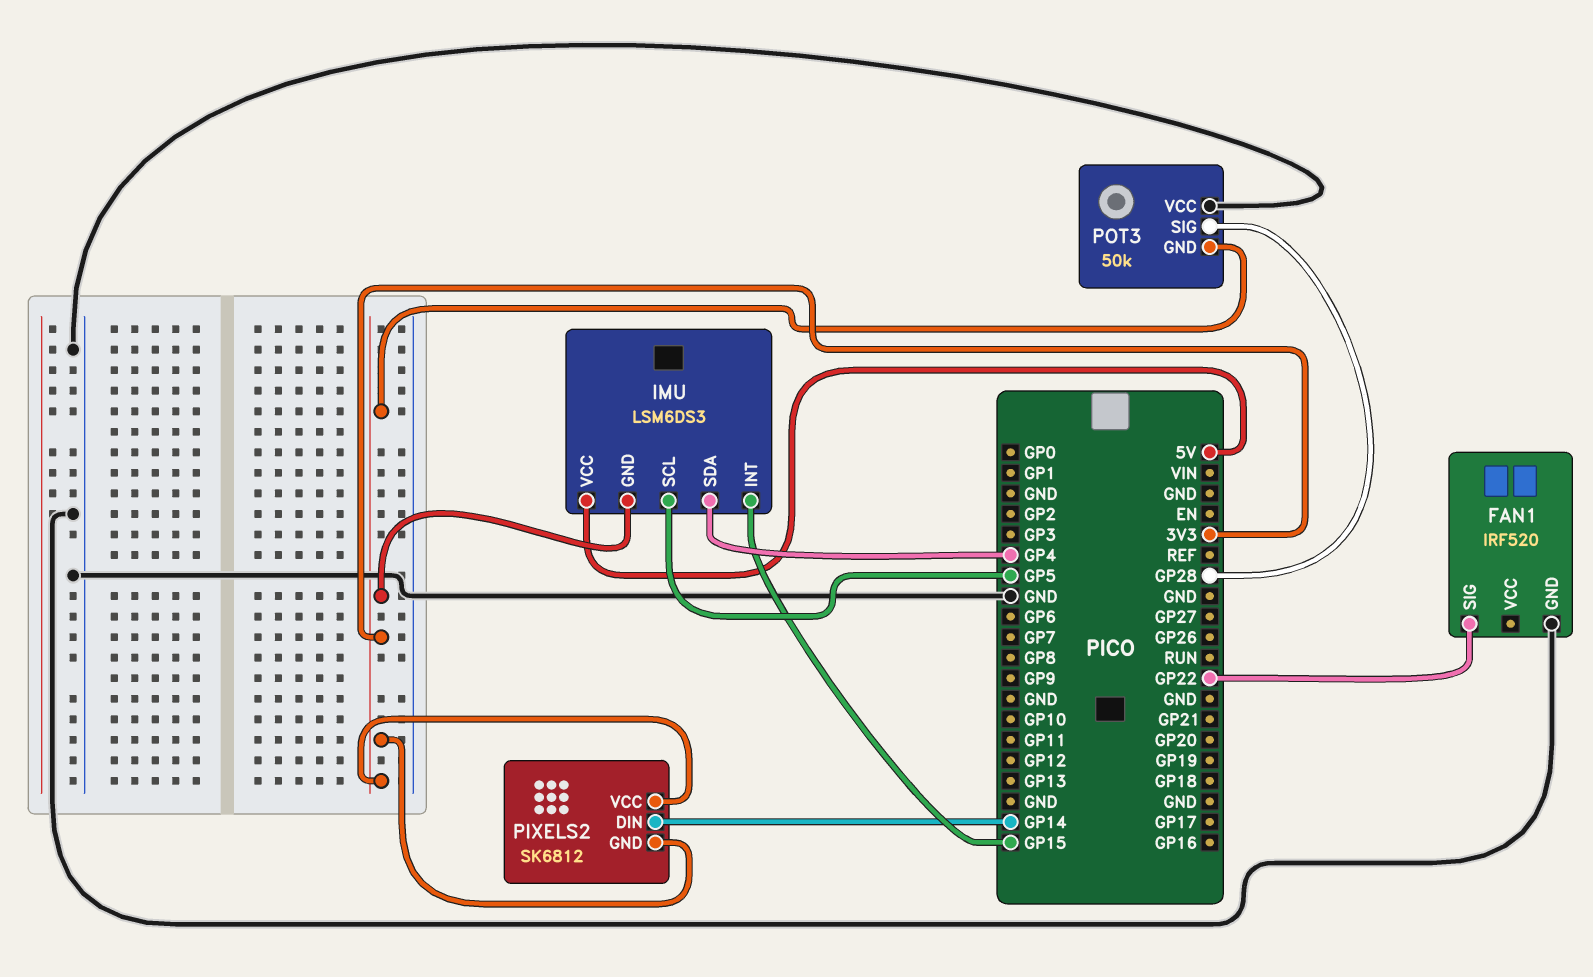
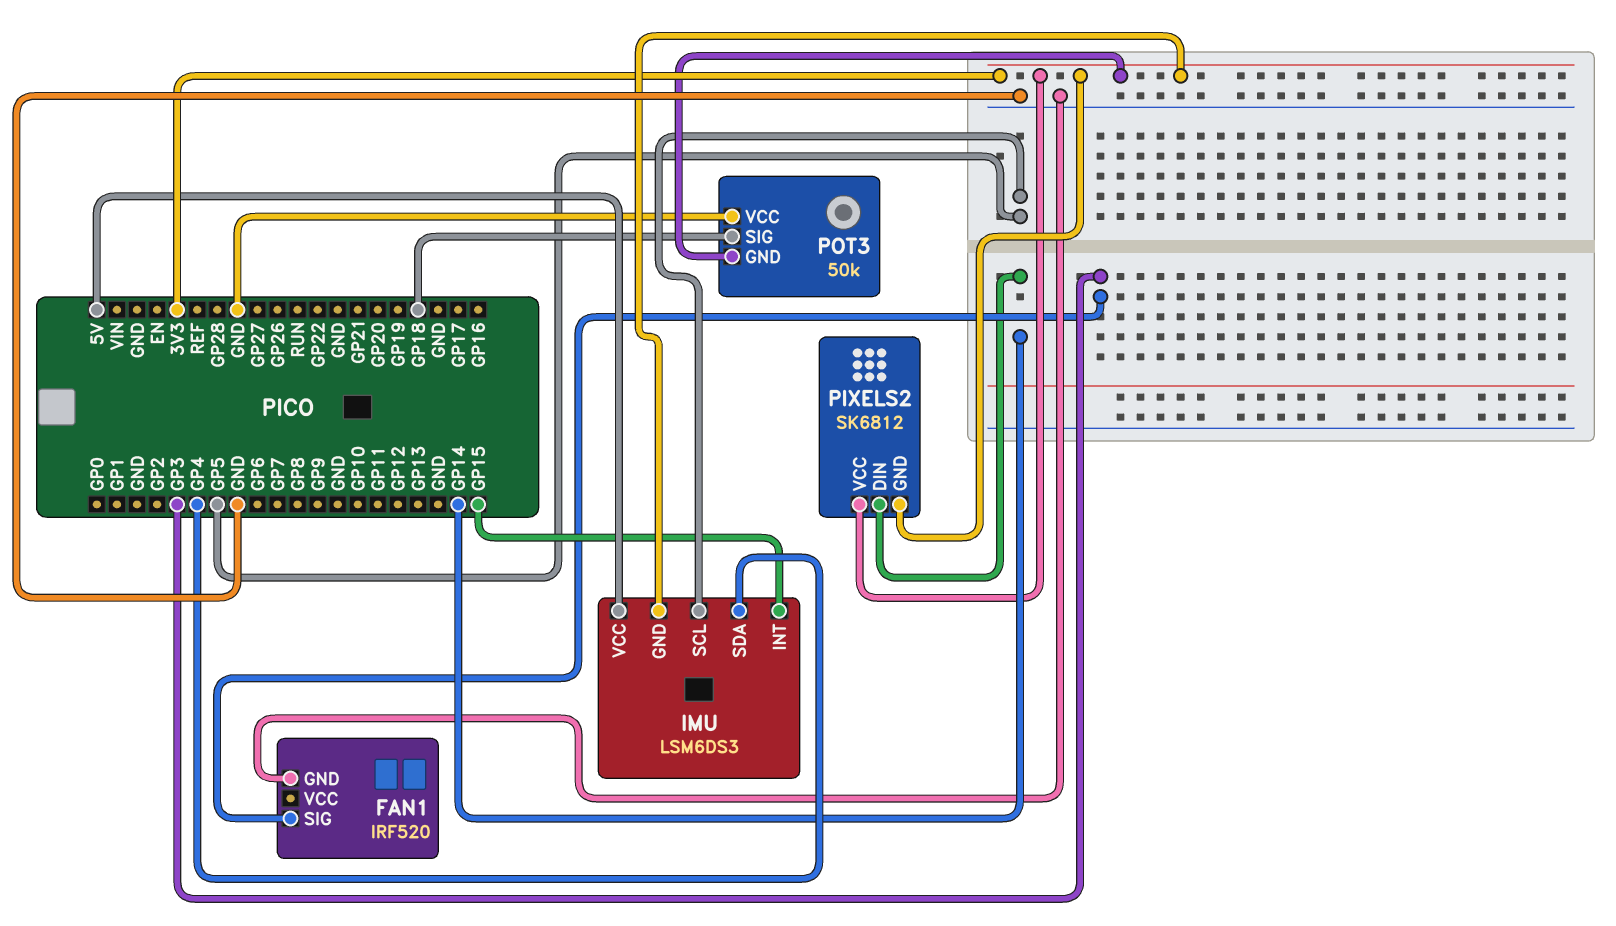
FAN1 pin SIG: GP22 -> GP3
POT3 pin SIG: GP28 -> GP18

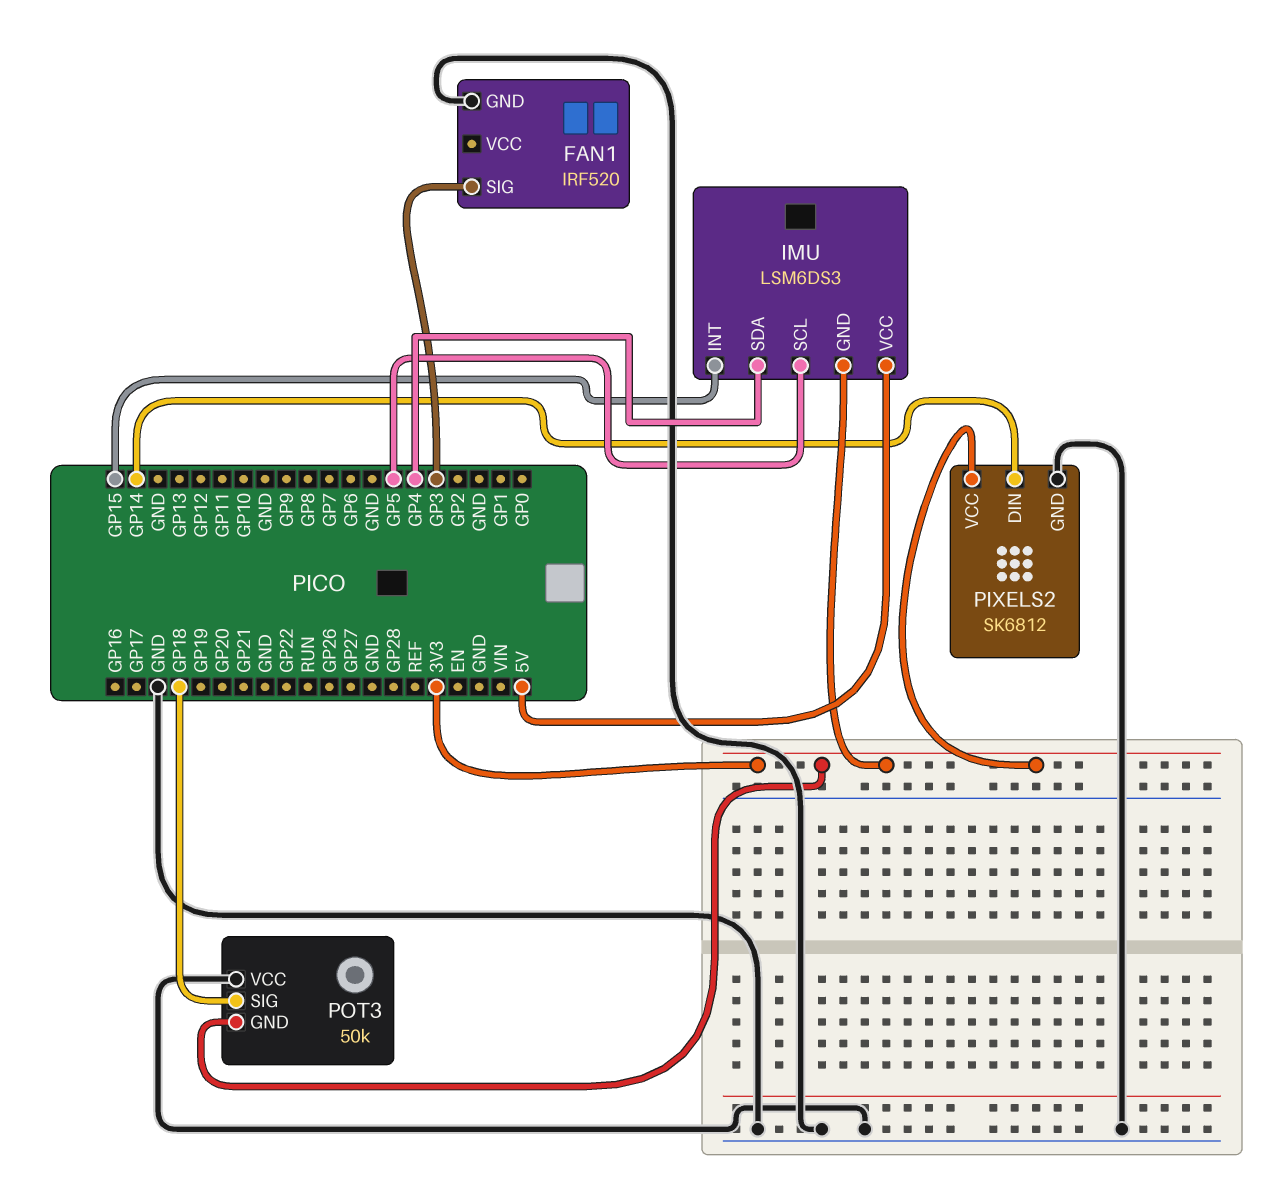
PIXELS2 pin GND: 3V3 -> GND

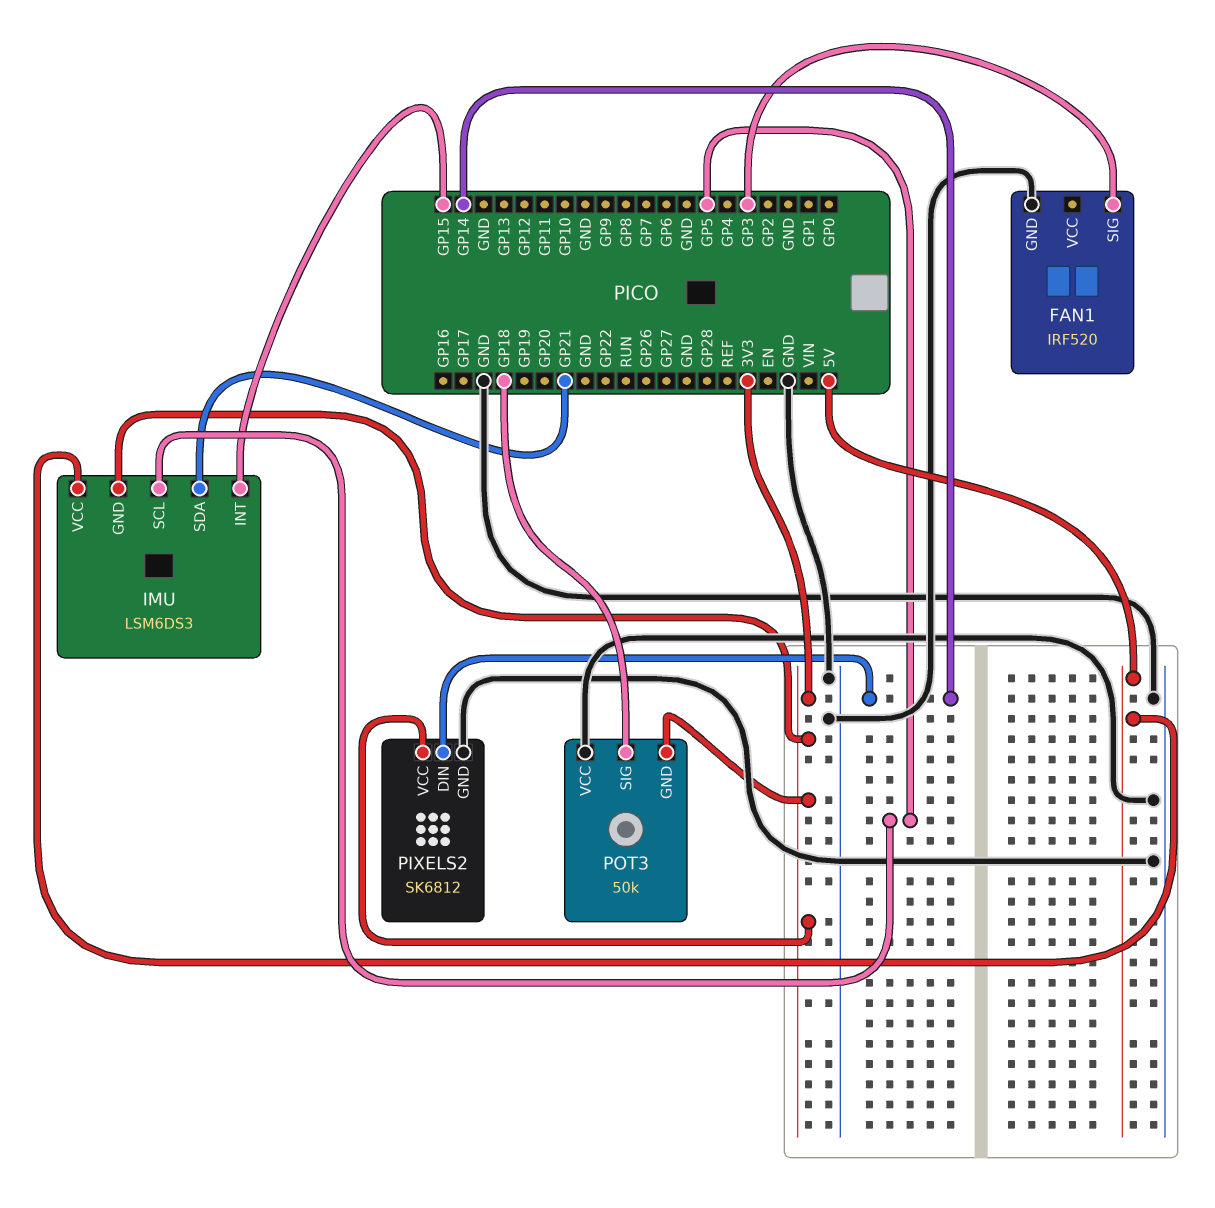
IMU pin SDA: GP4 -> GP21

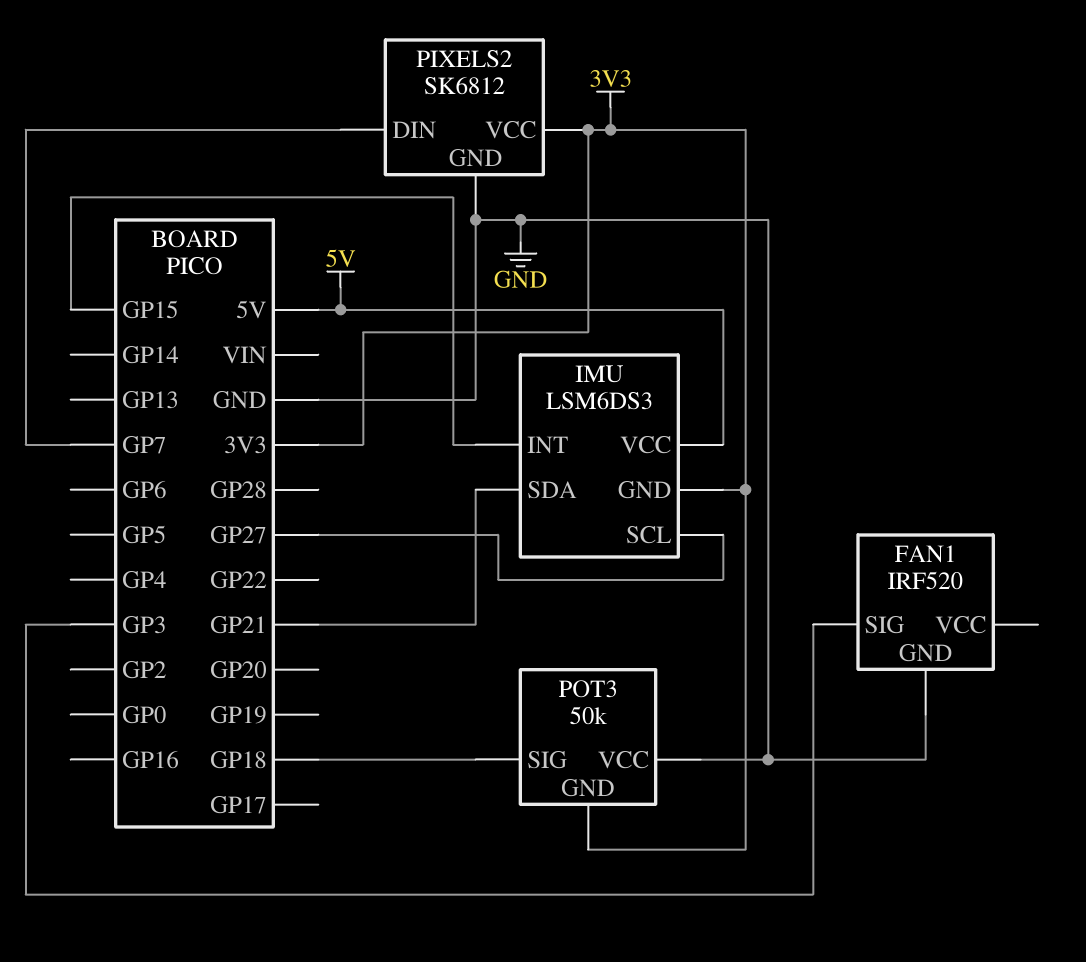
IMU pin SCL: GP5 -> GP27
PIXELS2 pin DIN: GP14 -> GP7

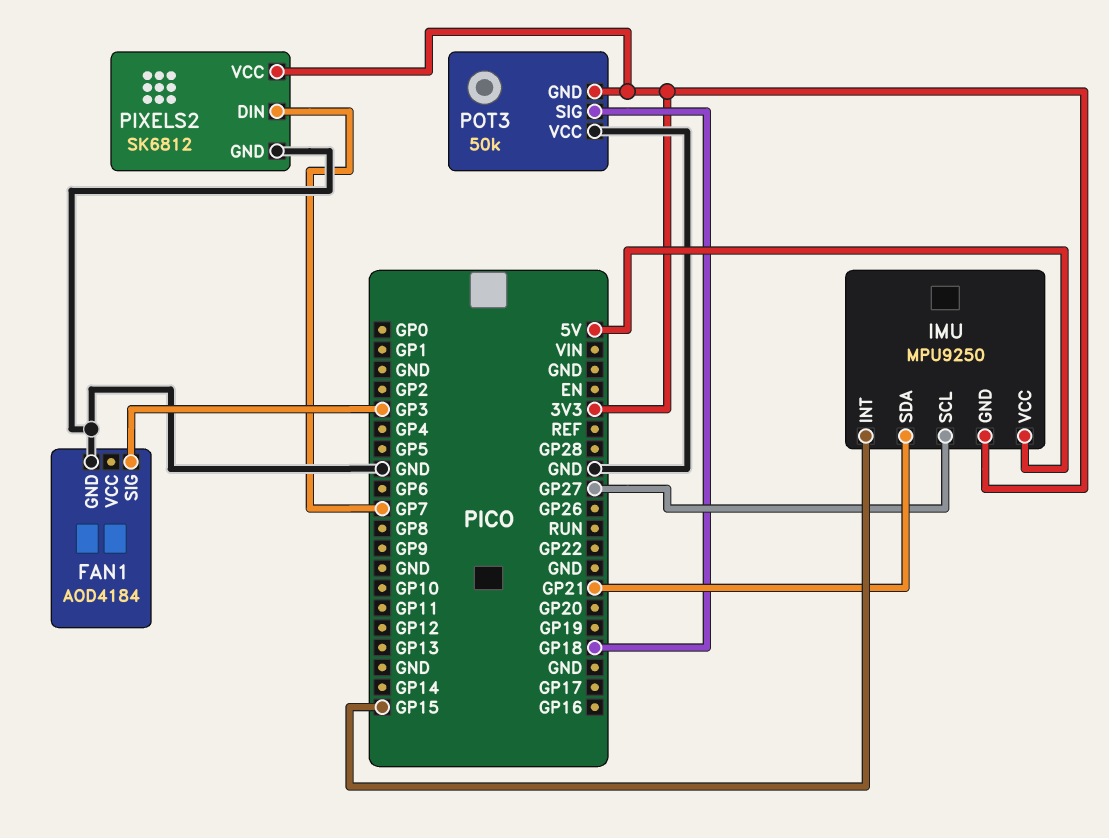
FAN1: IRF520 -> AOD4184
IMU: LSM6DS3 -> MPU9250

